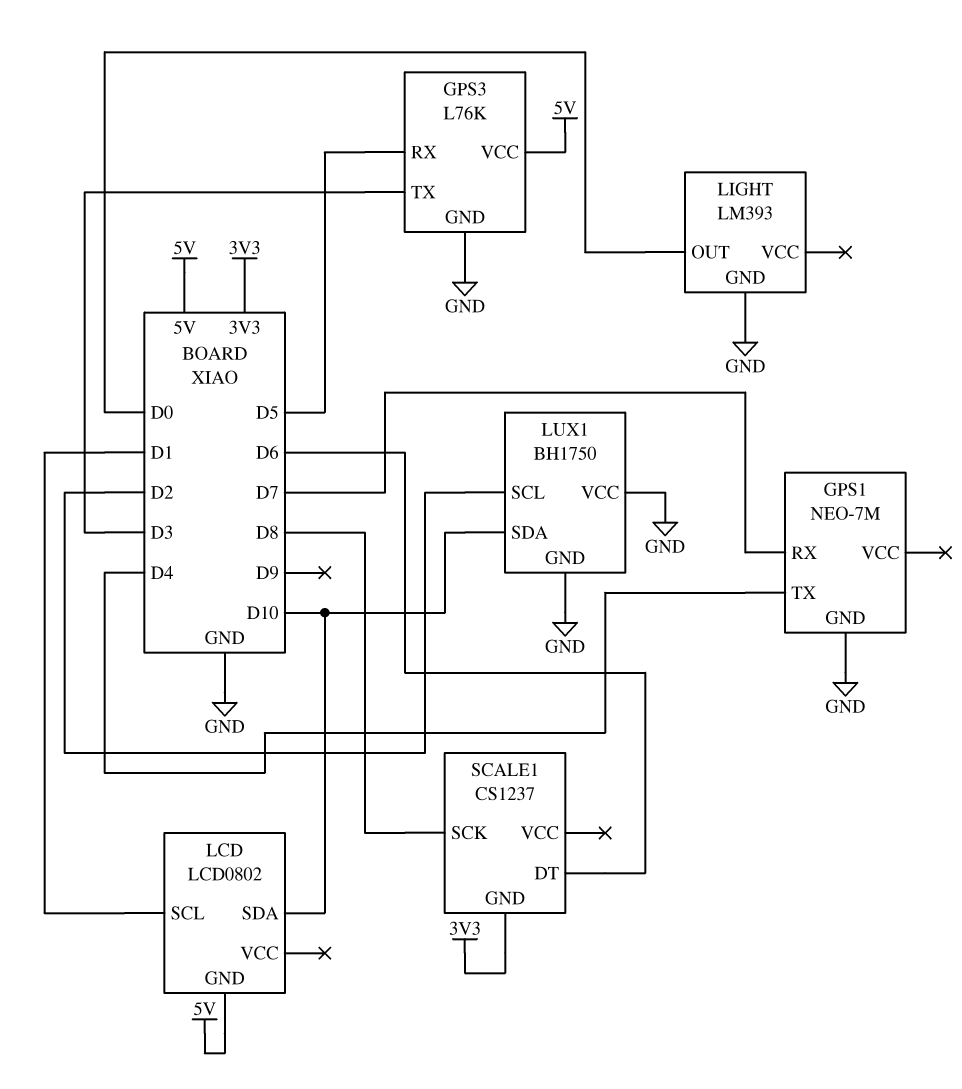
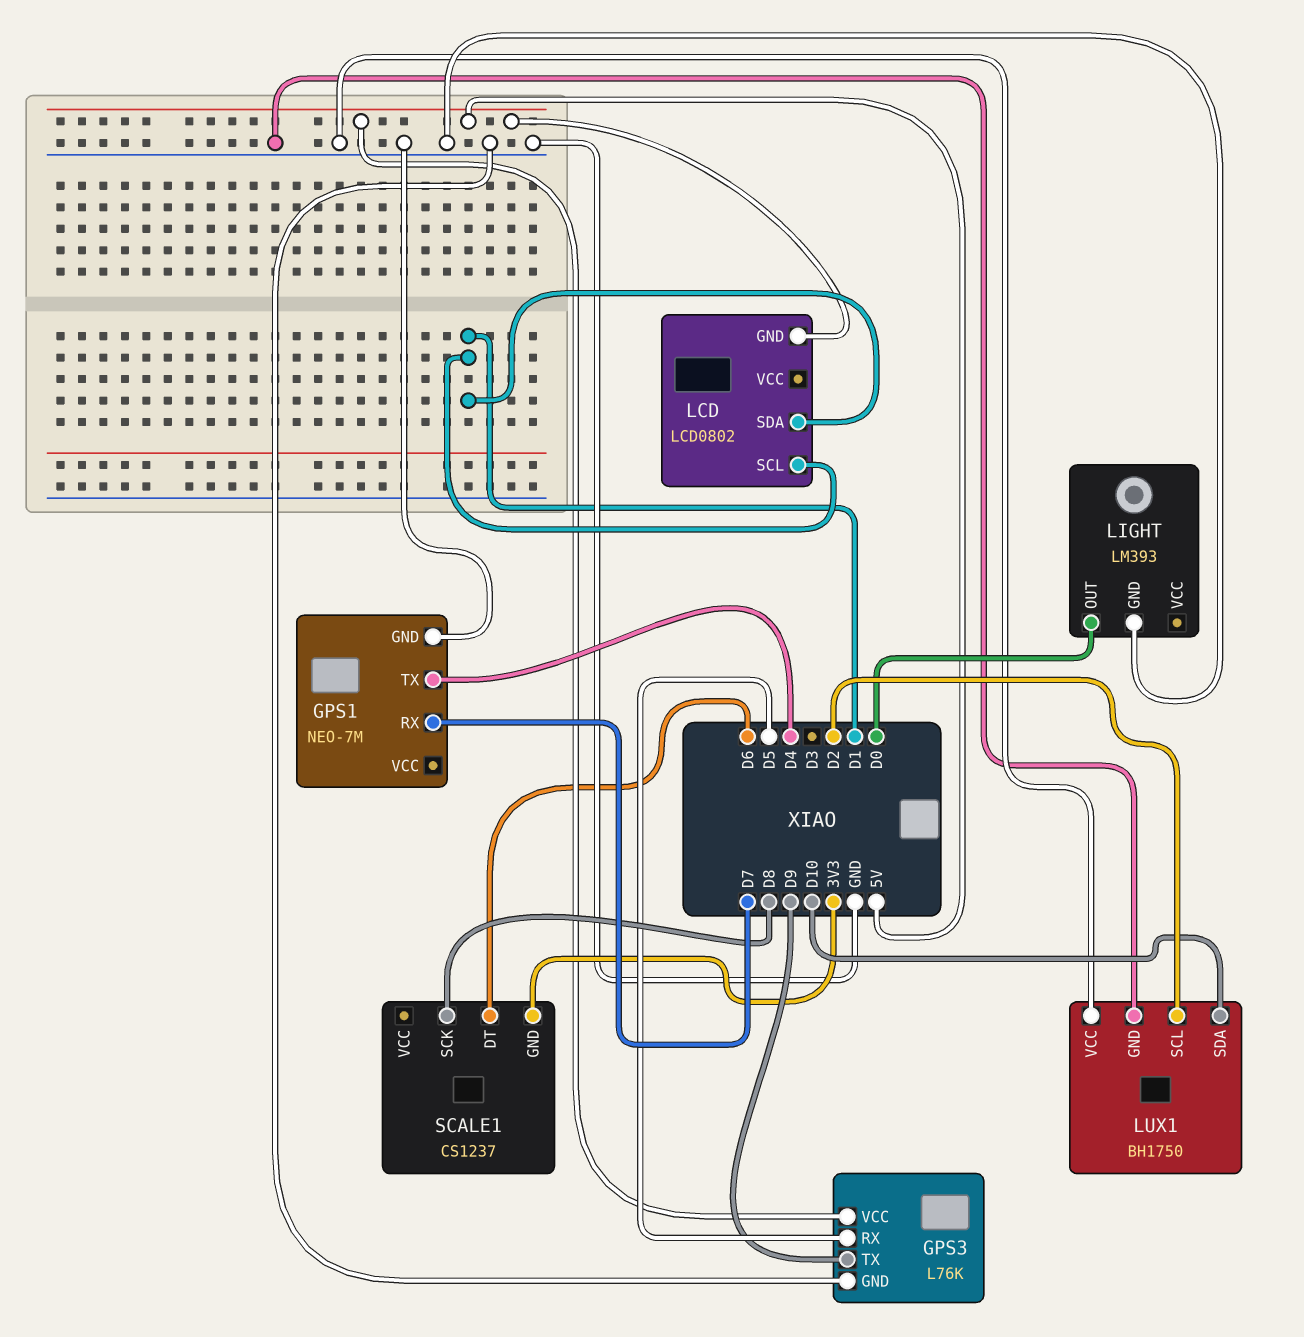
GPS3 pin TX: D3 -> D9
LCD pin SDA: D10 -> D1

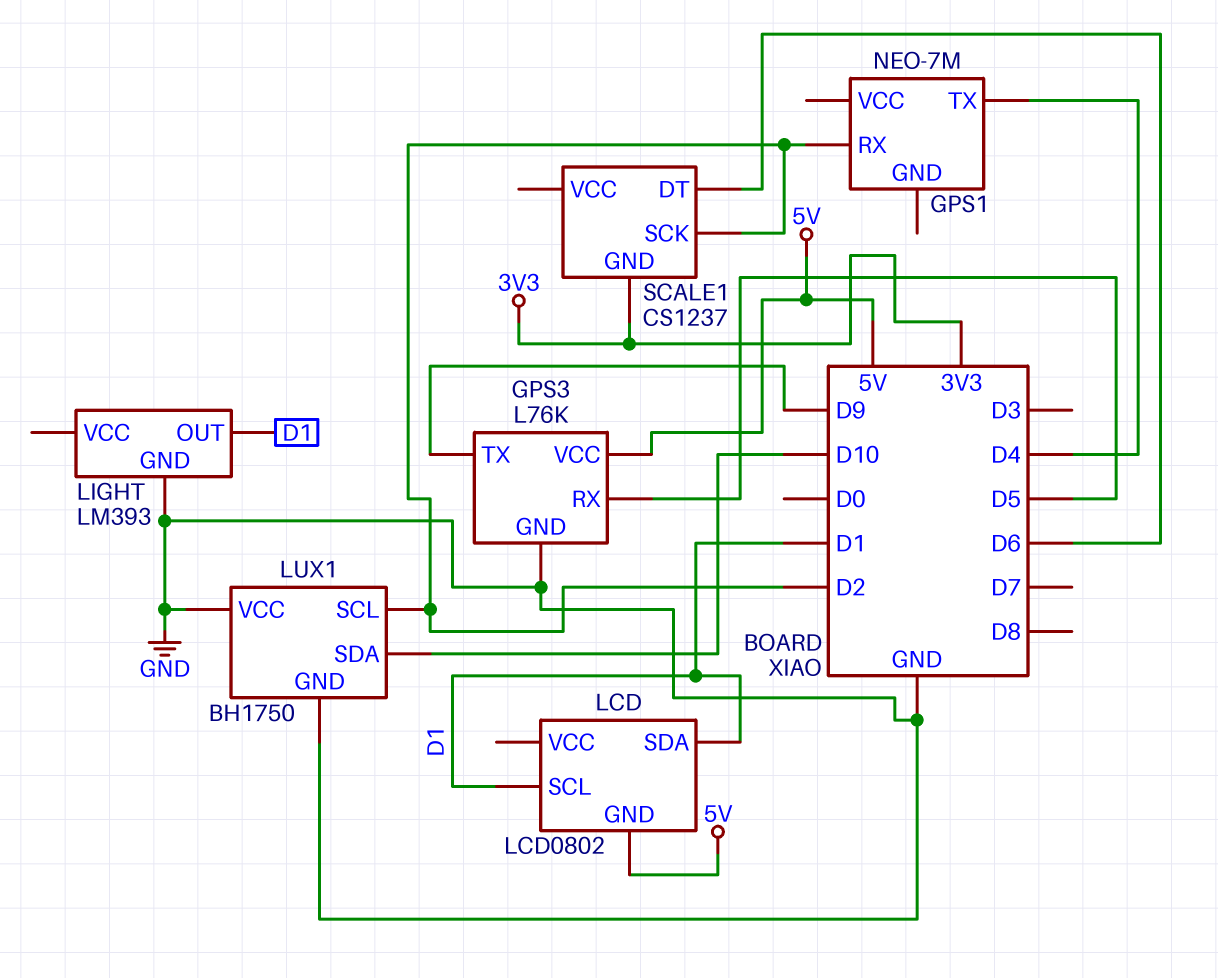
GPS1 pin GND: GND -> none
GPS1 pin RX: D7 -> D2
LIGHT pin OUT: D0 -> D1
SCALE1 pin SCK: D8 -> D2

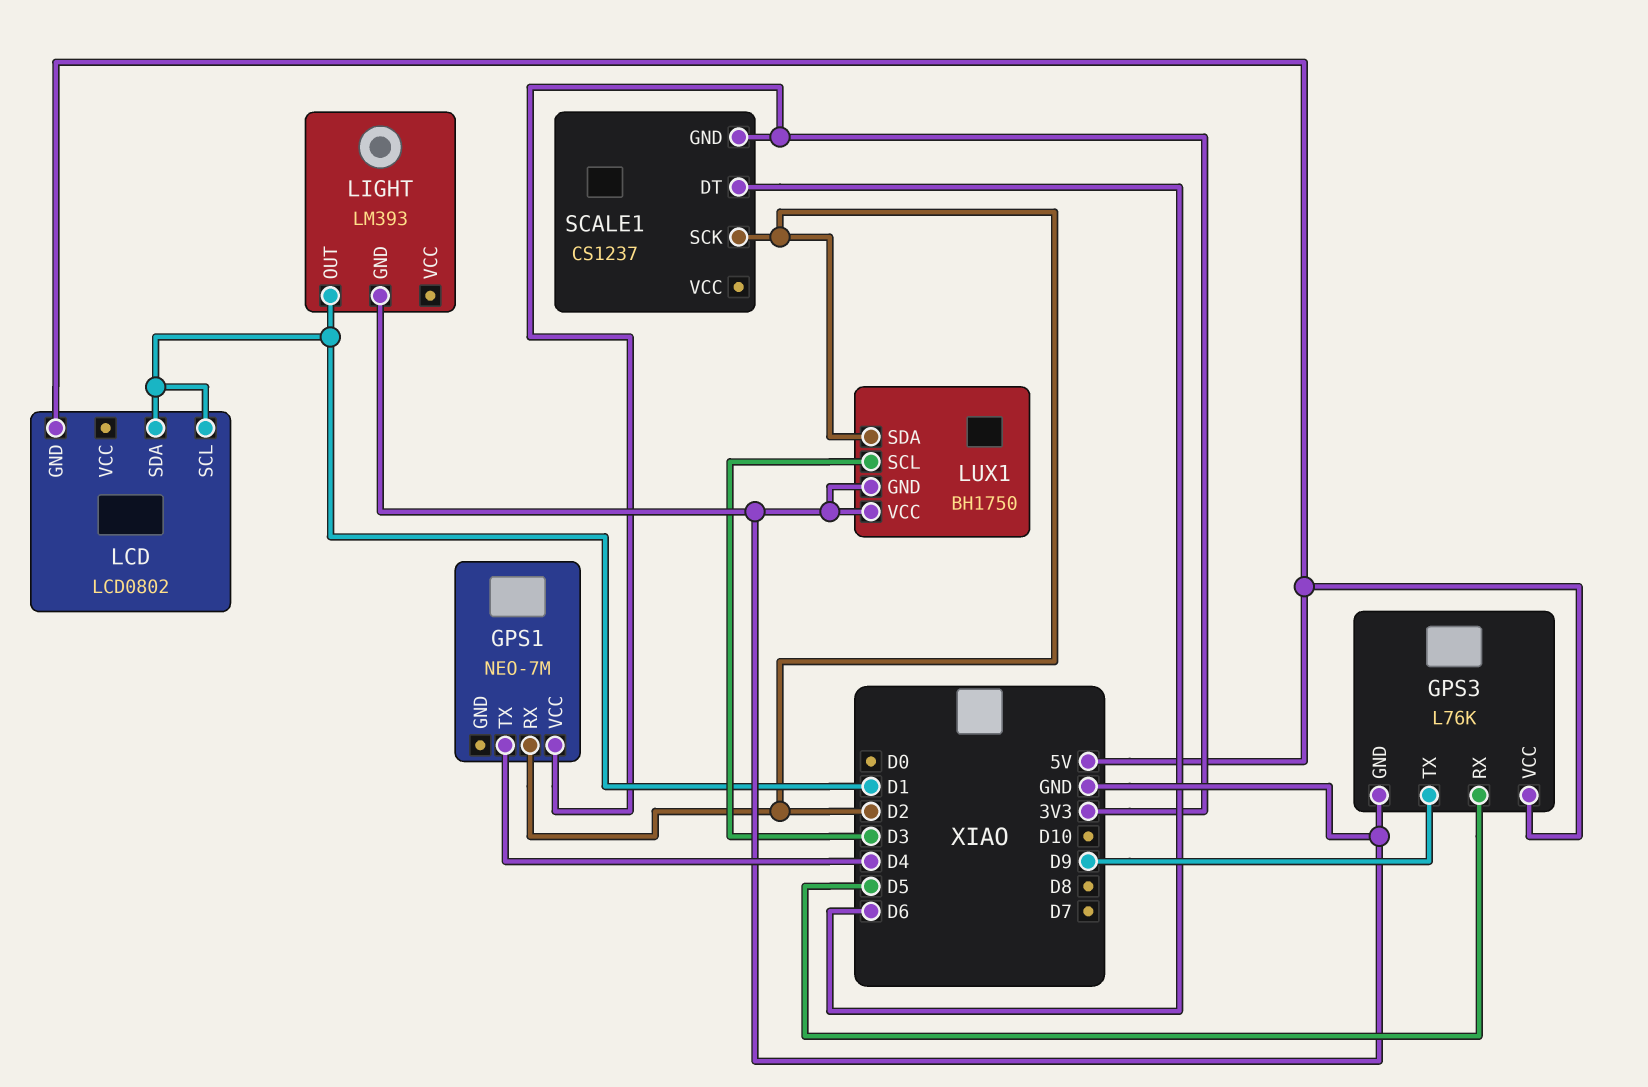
GPS1 pin VCC: none -> 3V3
LUX1 pin SCL: D2 -> D3
LUX1 pin SDA: D10 -> D2

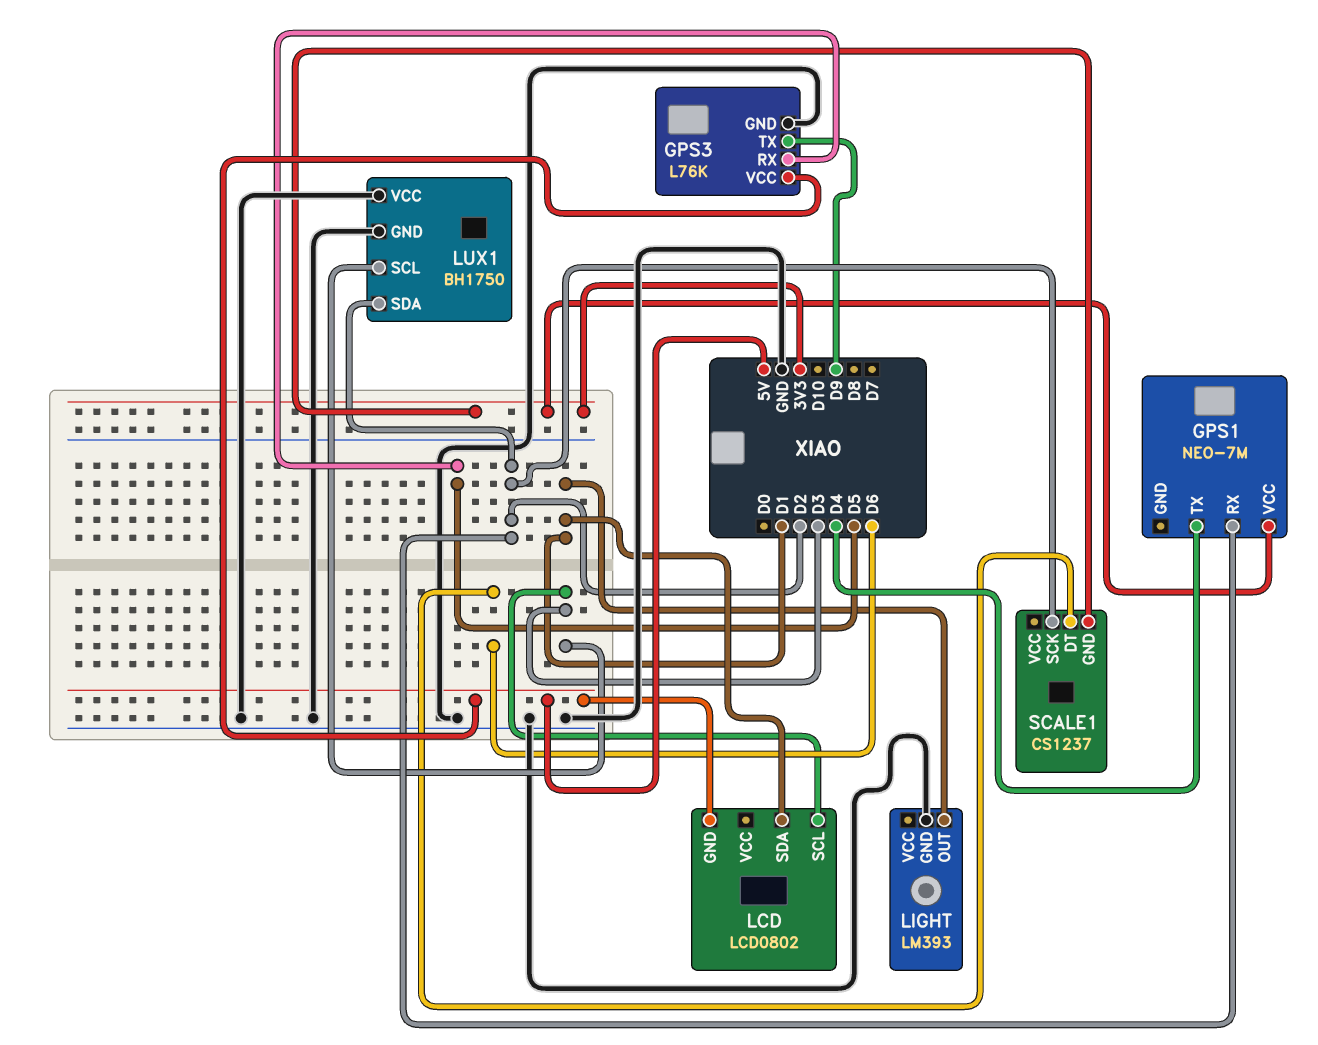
LCD pin SCL: D1 -> D3

